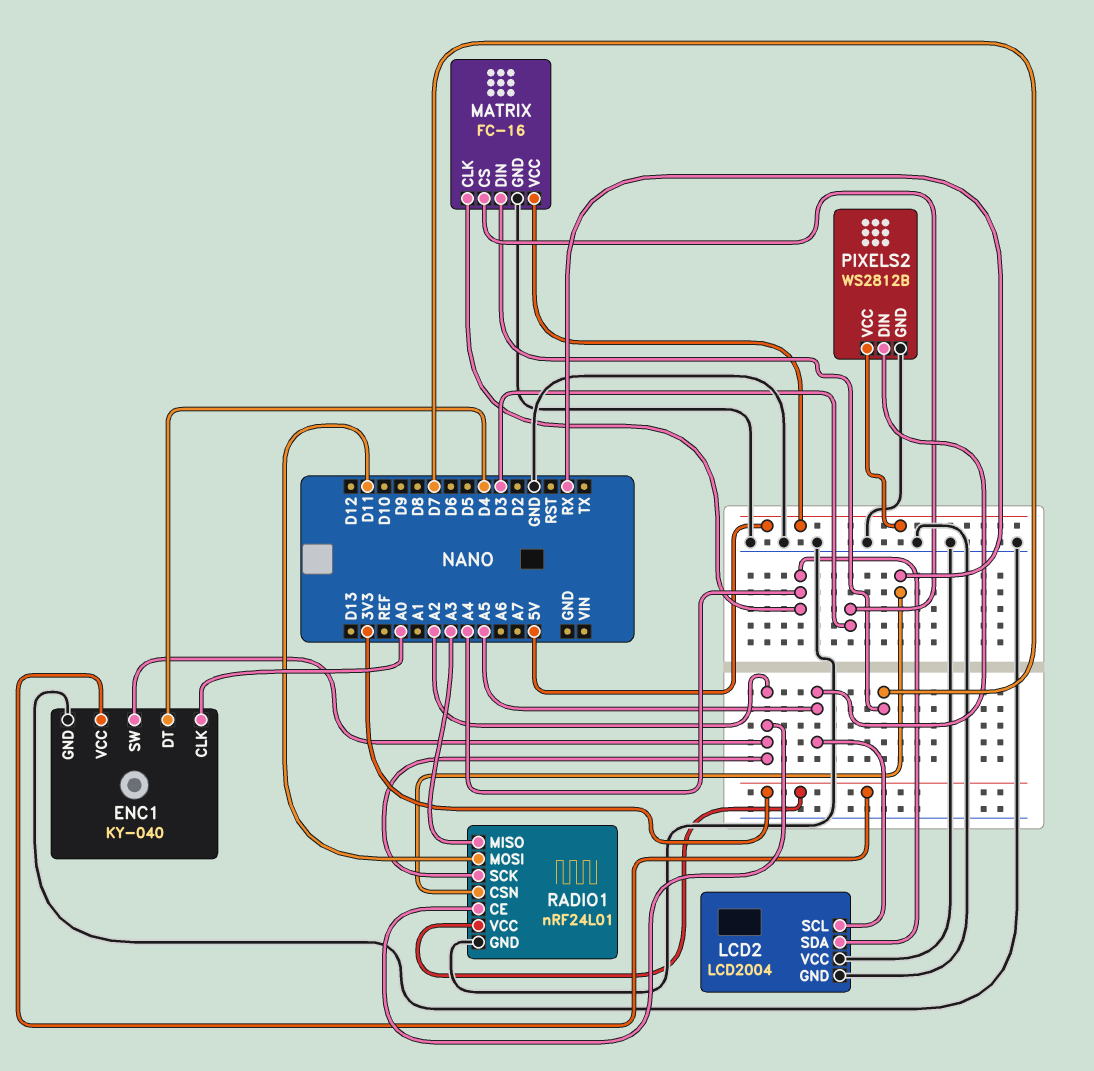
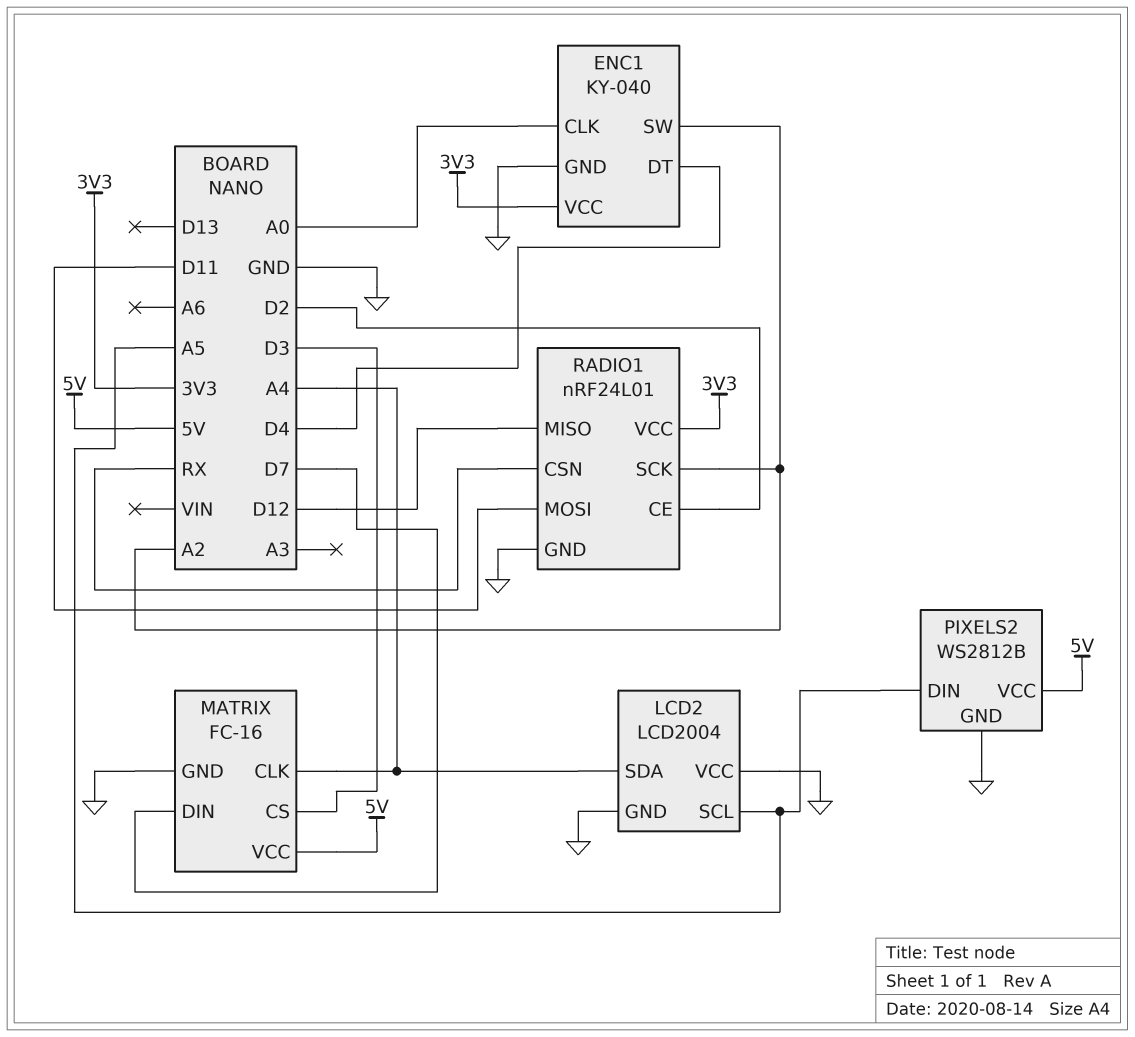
RADIO1 pin CE: A2 -> D2
RADIO1 pin MISO: A3 -> D12

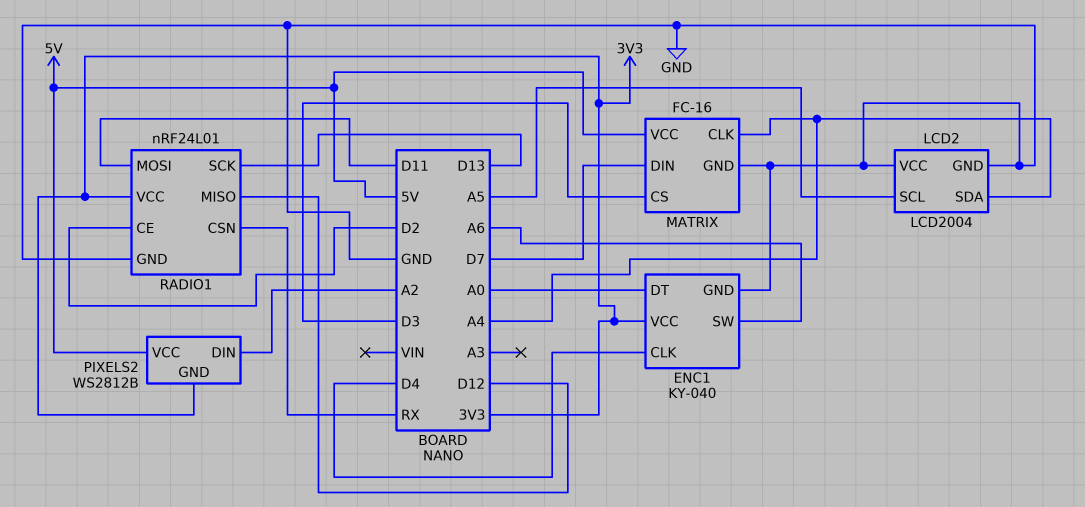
ENC1 pin CLK: A0 -> D4
ENC1 pin DT: D4 -> A0
ENC1 pin SW: A2 -> A6
PIXELS2 pin DIN: A5 -> A2
PIXELS2 pin GND: GND -> 3V3
RADIO1 pin SCK: A2 -> D13

